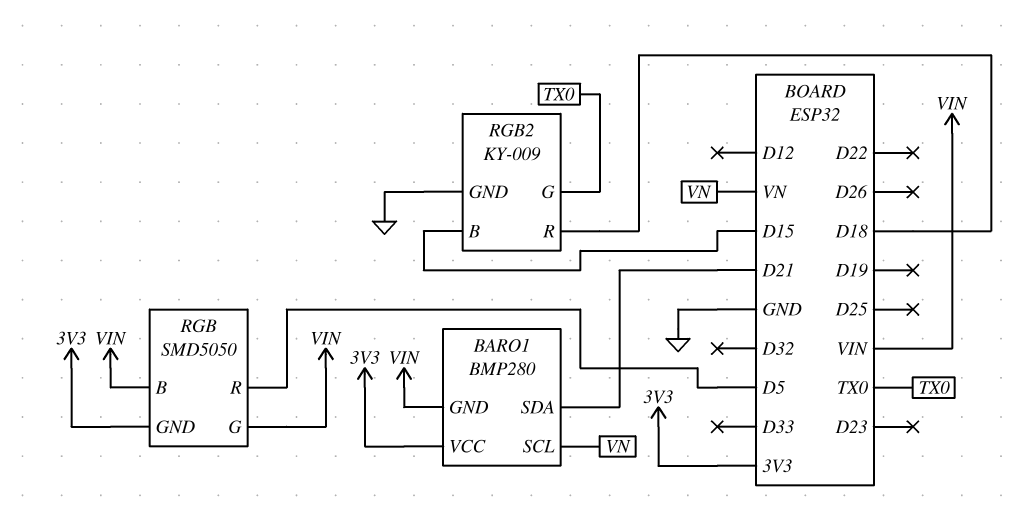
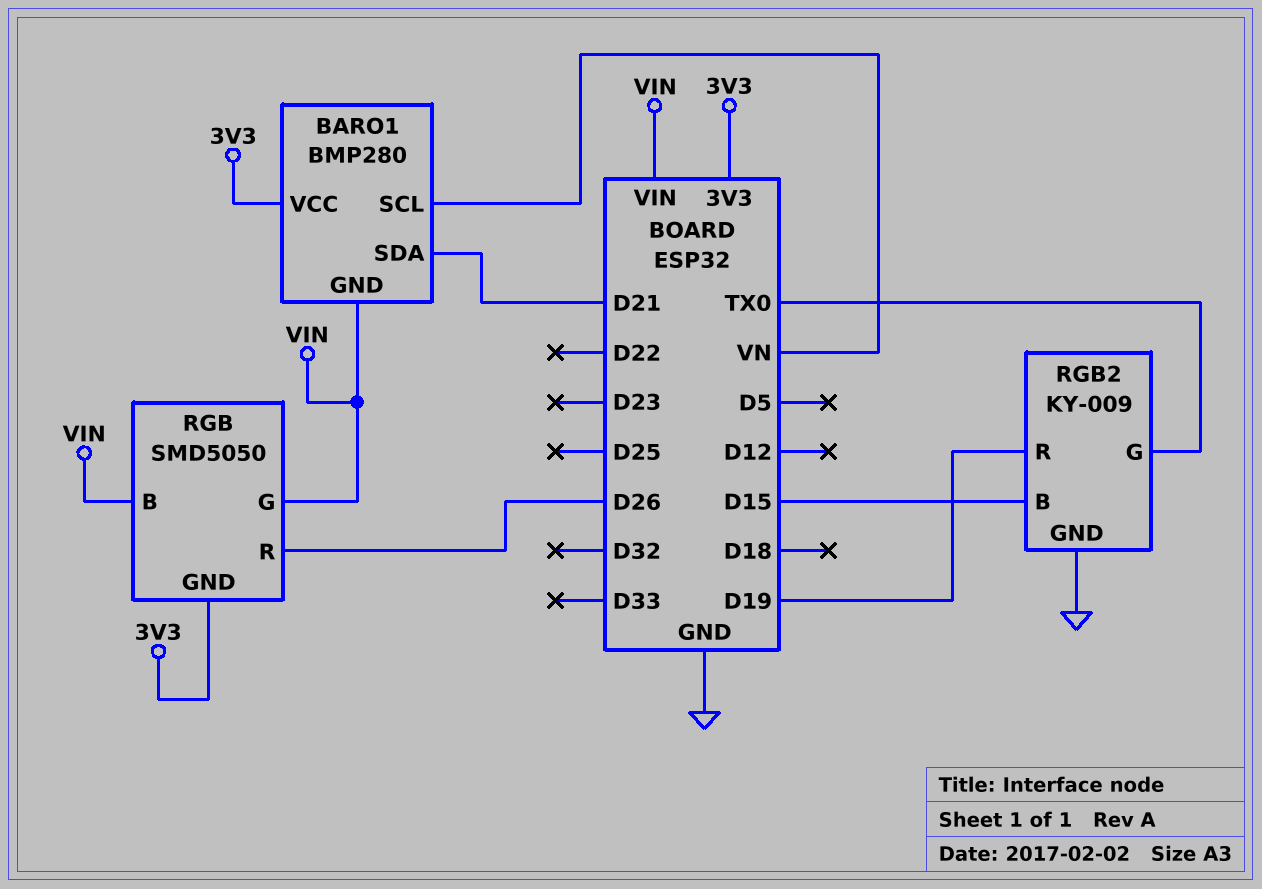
RGB pin R: D5 -> D26
RGB2 pin R: D18 -> D19

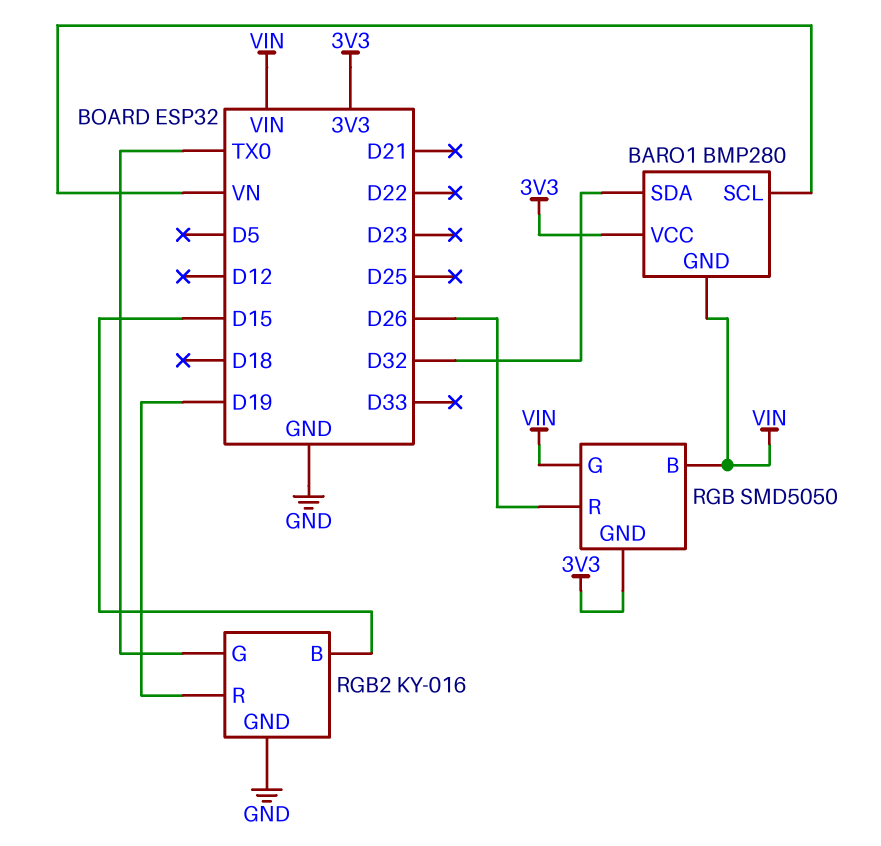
BARO1 pin SDA: D21 -> D32
RGB2: KY-009 -> KY-016

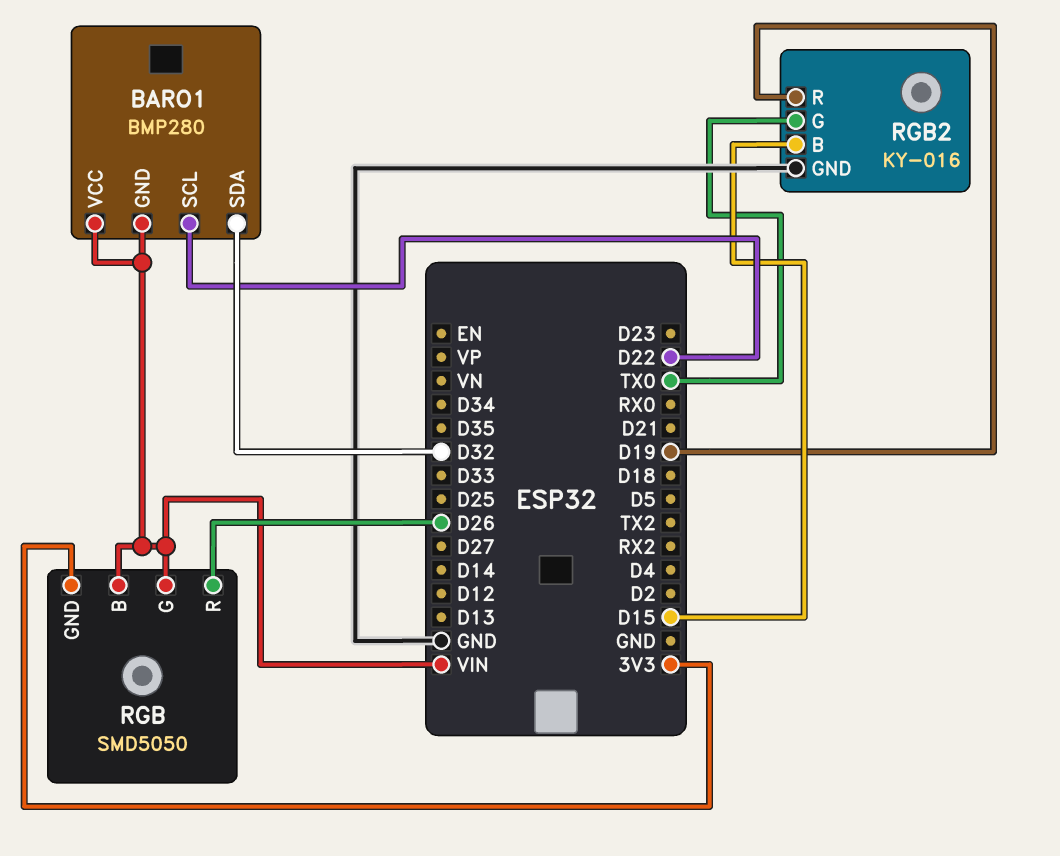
BARO1 pin SCL: VN -> D22
BARO1 pin VCC: 3V3 -> VIN

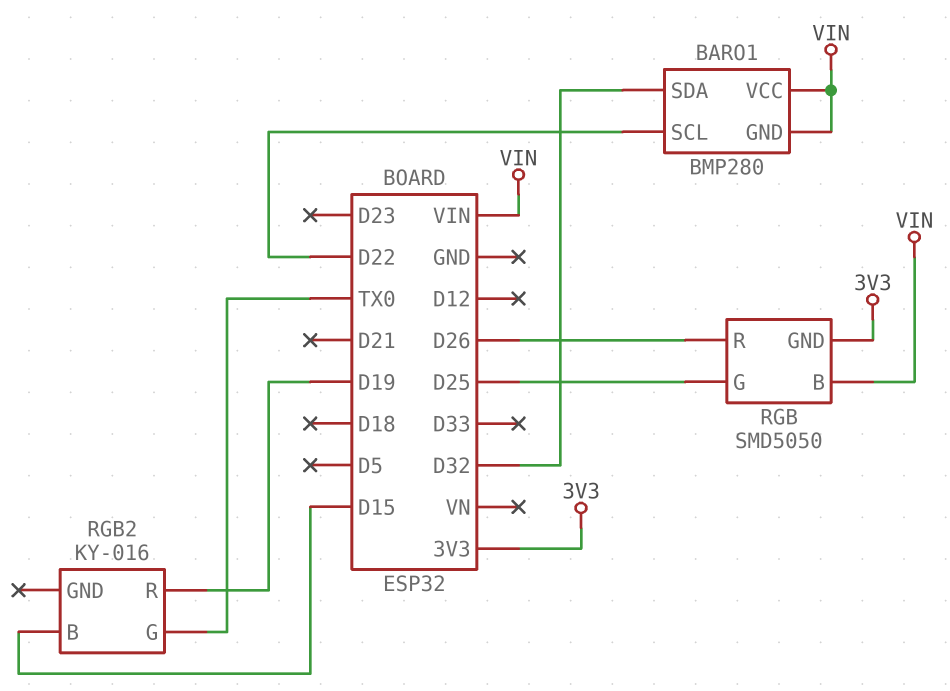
RGB pin G: VIN -> D25
RGB2 pin GND: GND -> none

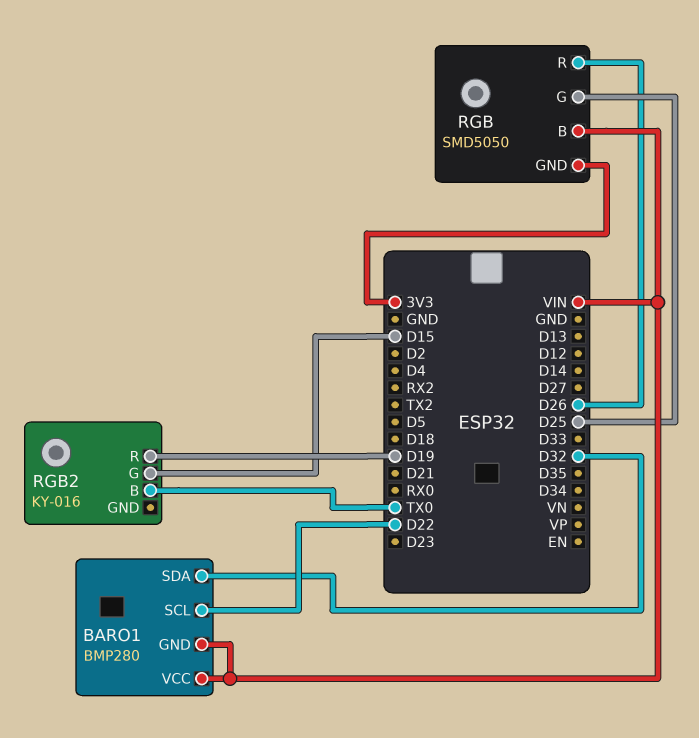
RGB2 pin B: D15 -> TX0
RGB2 pin G: TX0 -> D15

